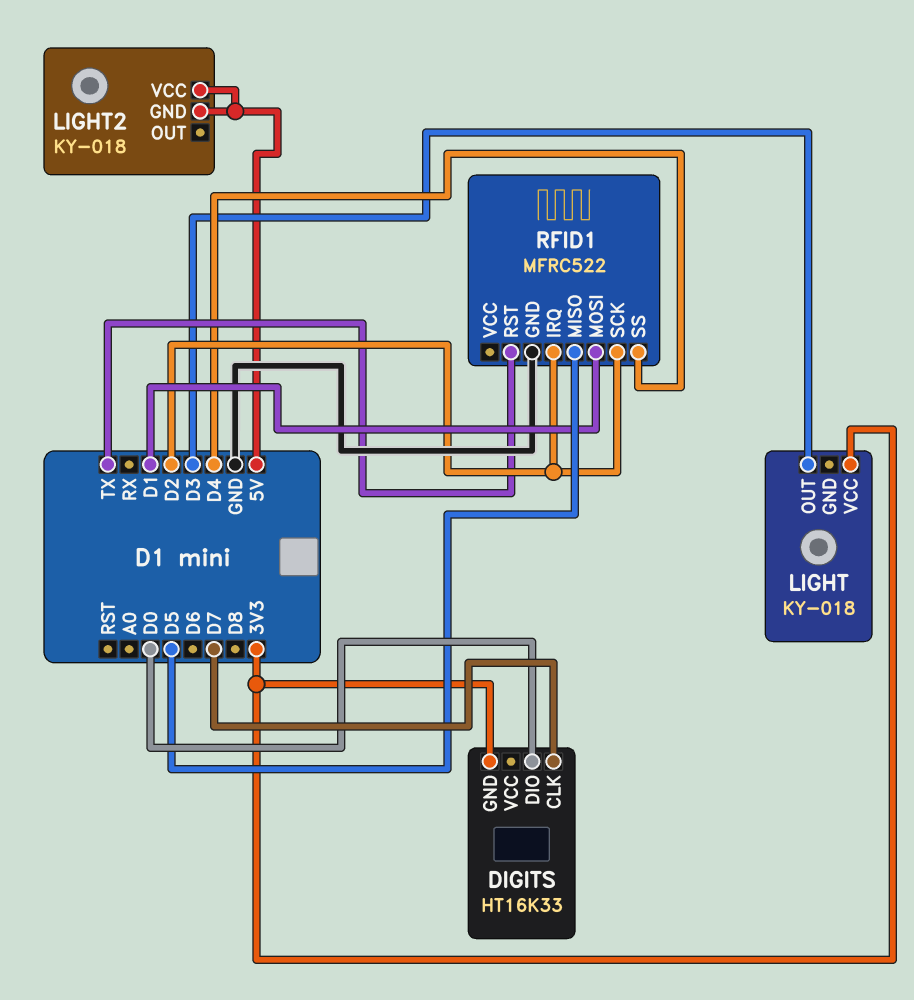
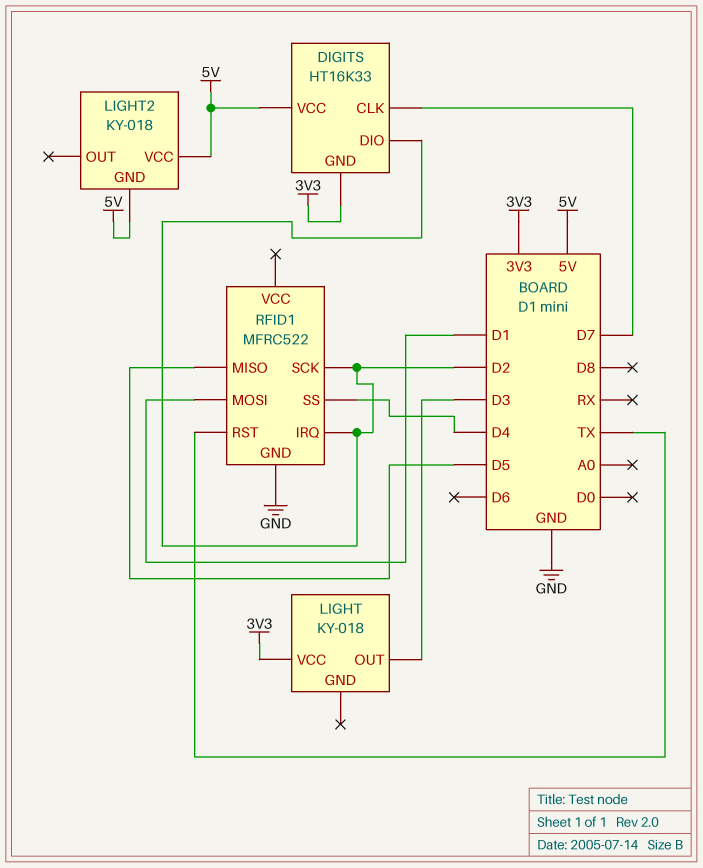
DIGITS pin DIO: D0 -> D2
DIGITS pin VCC: none -> 5V

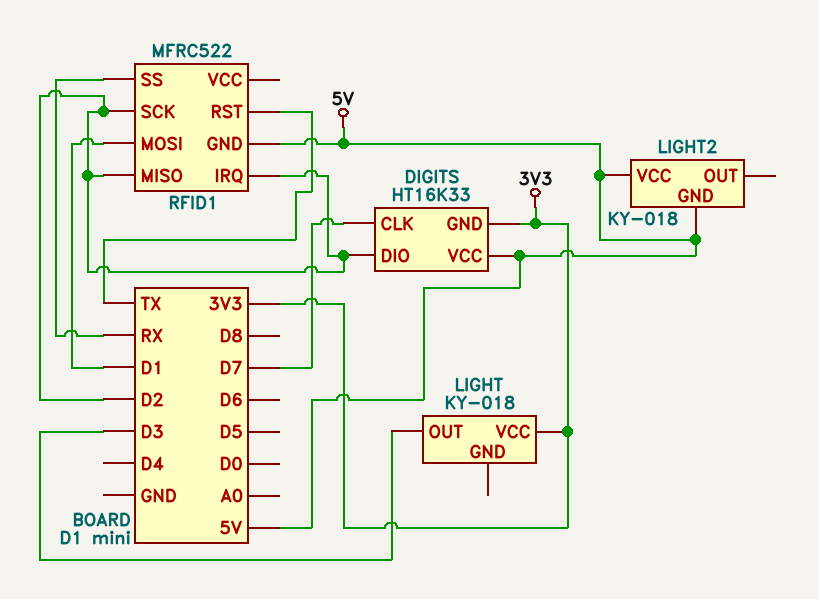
RFID1 pin GND: GND -> 5V
RFID1 pin MISO: D5 -> D2
RFID1 pin SS: D4 -> RX

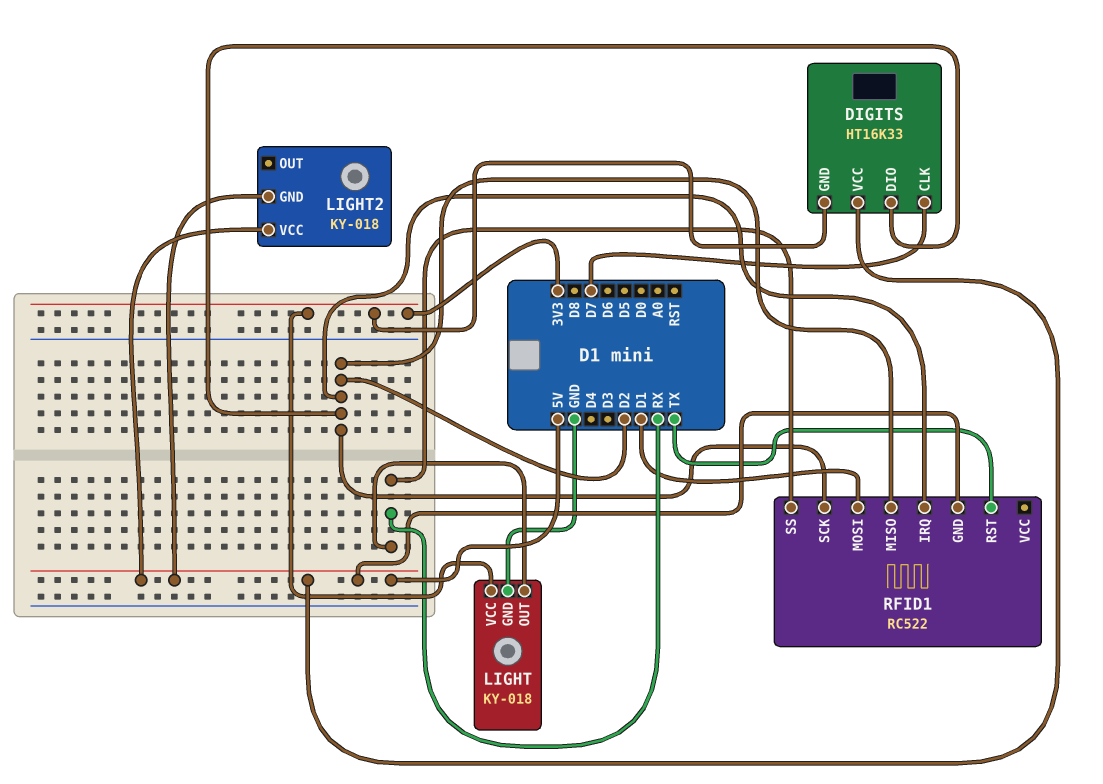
LIGHT pin GND: none -> GND
LIGHT pin OUT: D3 -> RX
RFID1: MFRC522 -> RC522

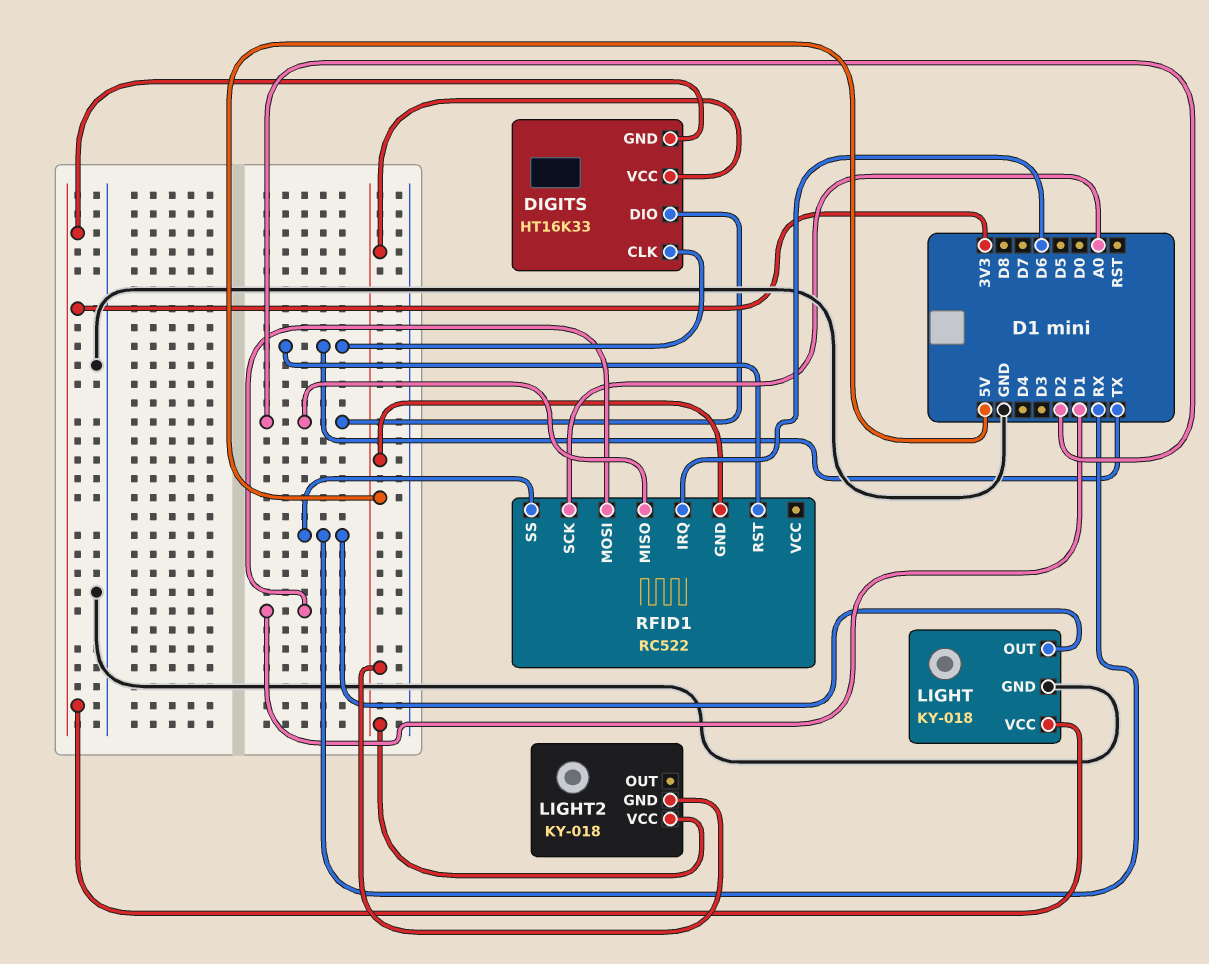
DIGITS pin CLK: D7 -> TX
RFID1 pin IRQ: D2 -> D6
RFID1 pin SCK: D2 -> A0

